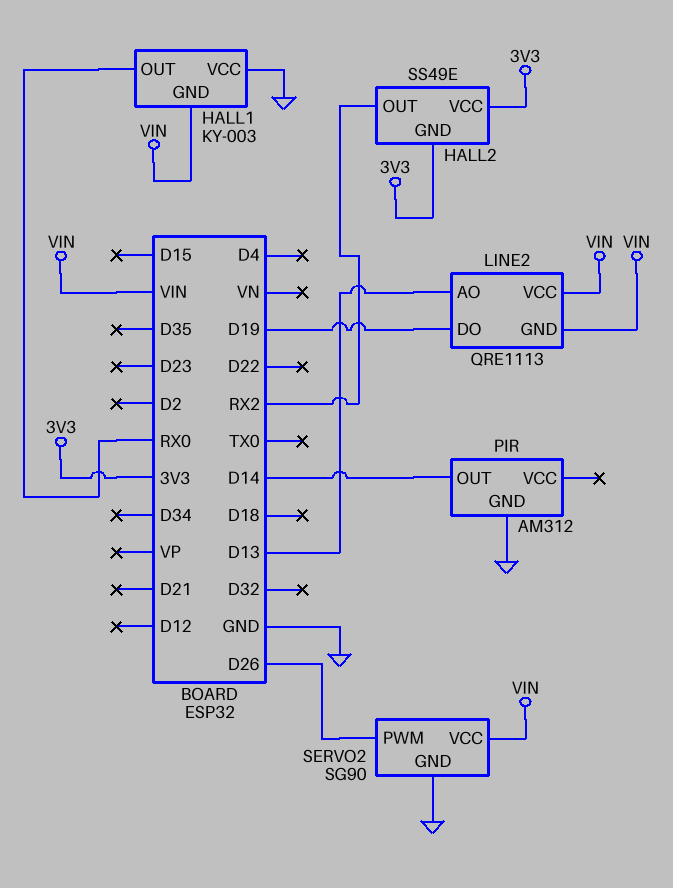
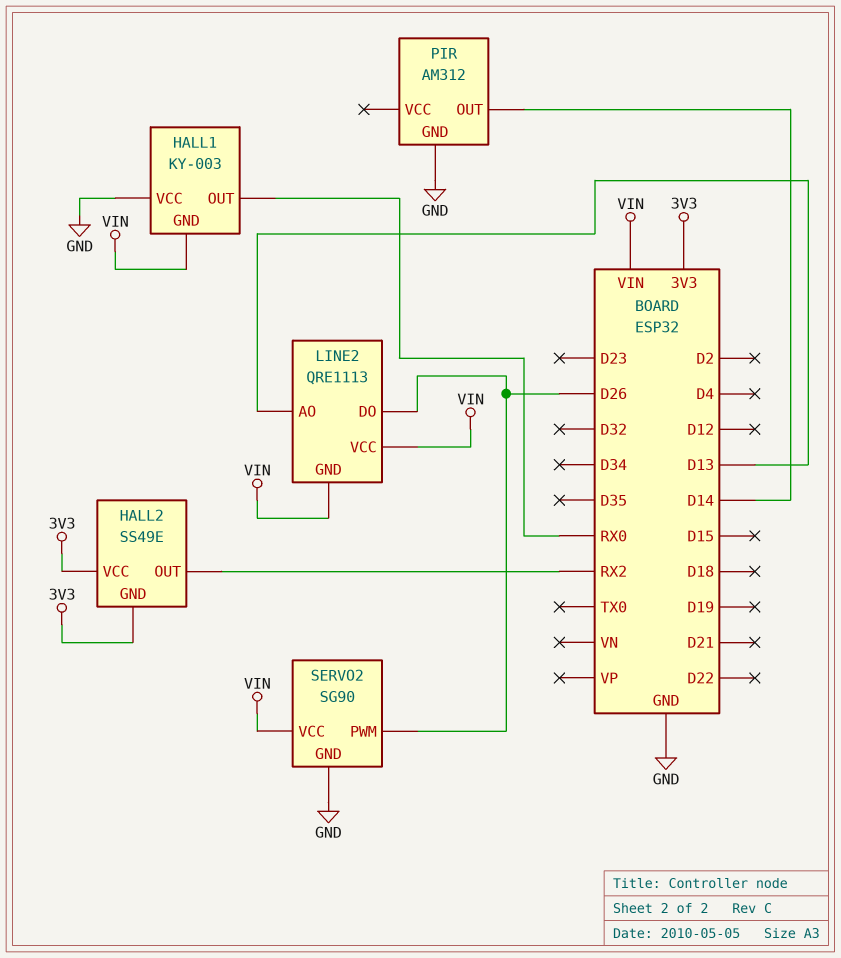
LINE2 pin DO: D19 -> D26

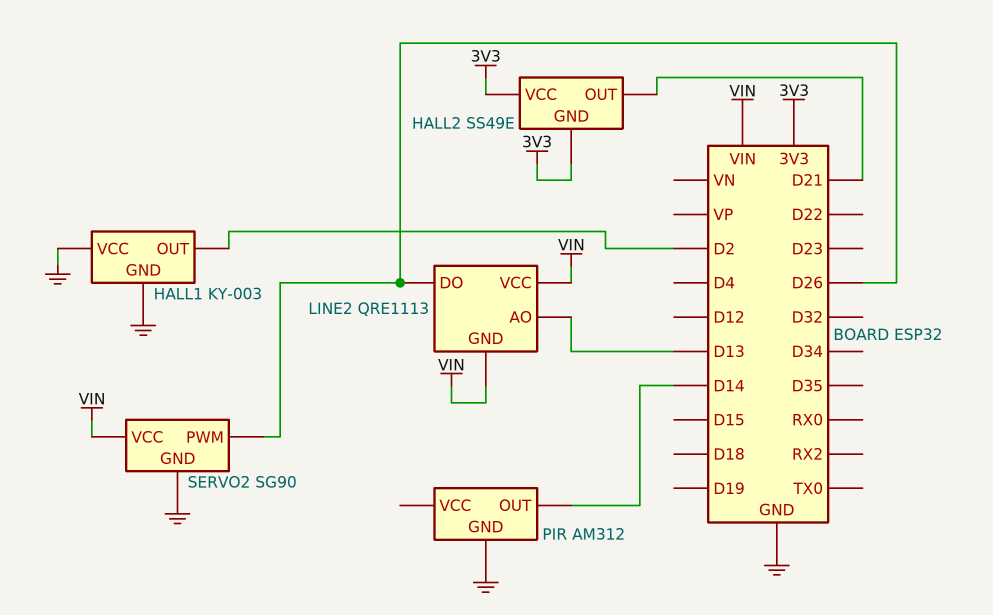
HALL1 pin GND: VIN -> GND
HALL1 pin OUT: RX0 -> D2
HALL2 pin OUT: RX2 -> D21

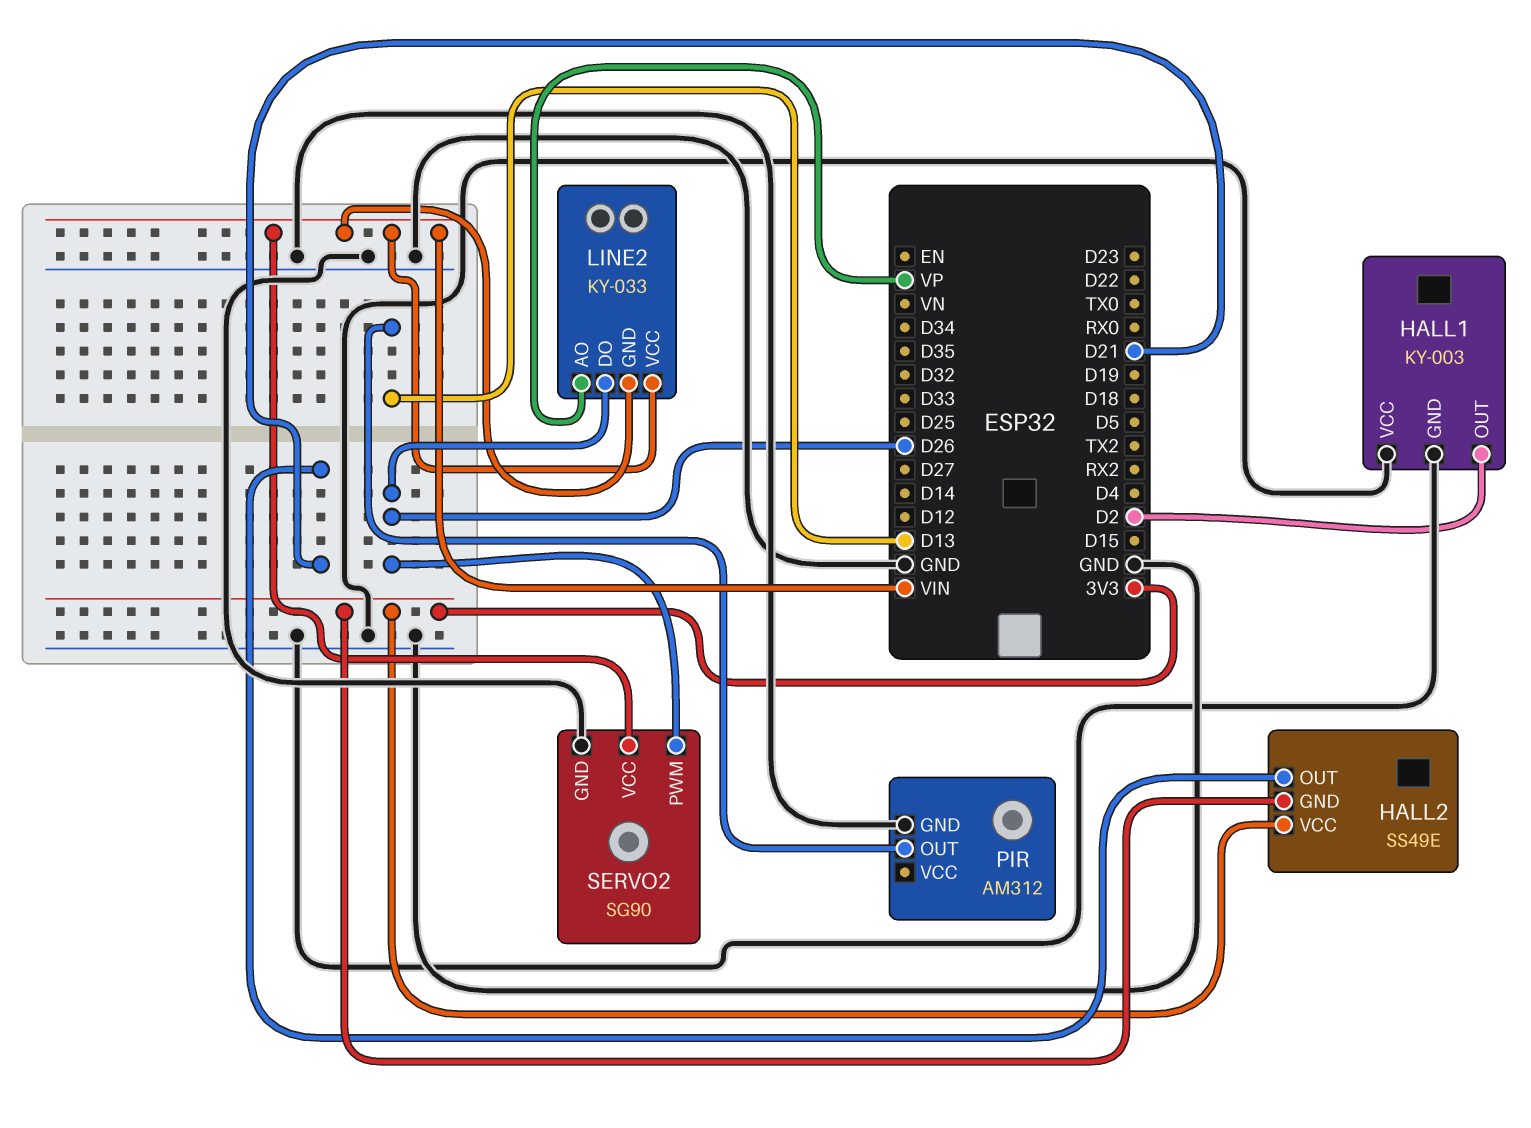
LINE2: QRE1113 -> KY-033
LINE2 pin AO: D13 -> VP
PIR pin OUT: D14 -> D13

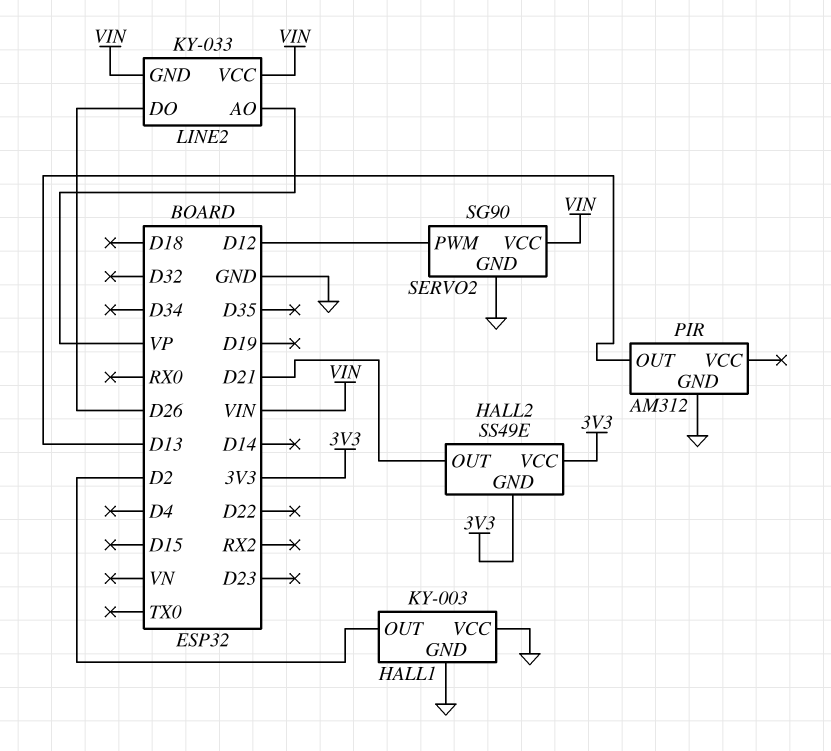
SERVO2 pin PWM: D26 -> D12

